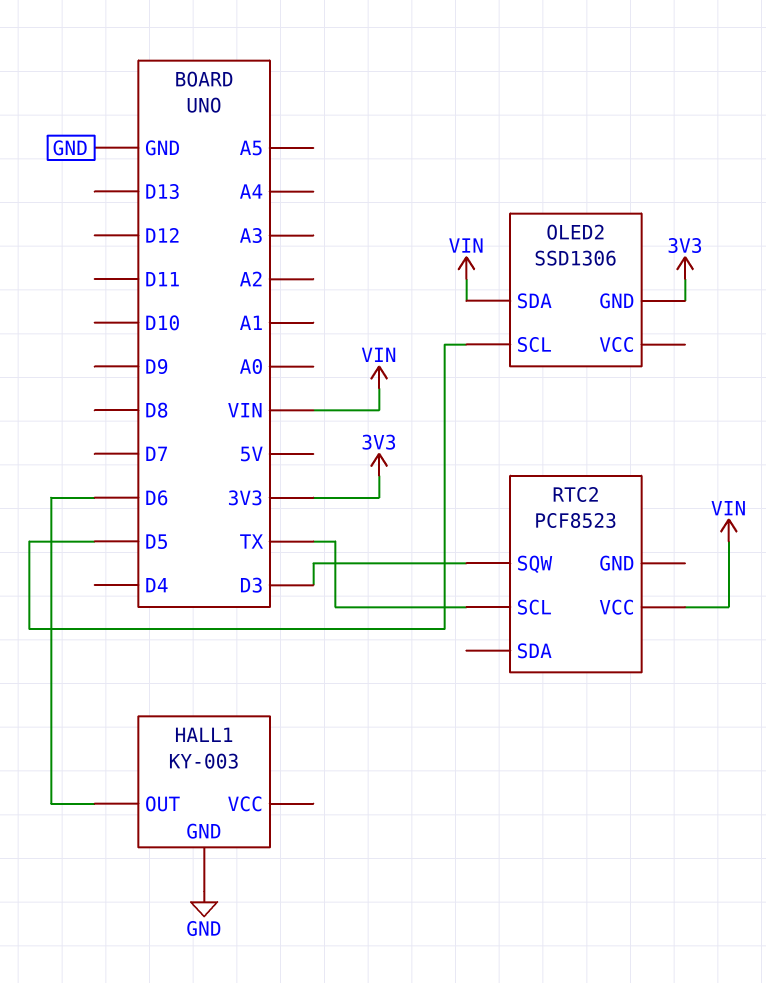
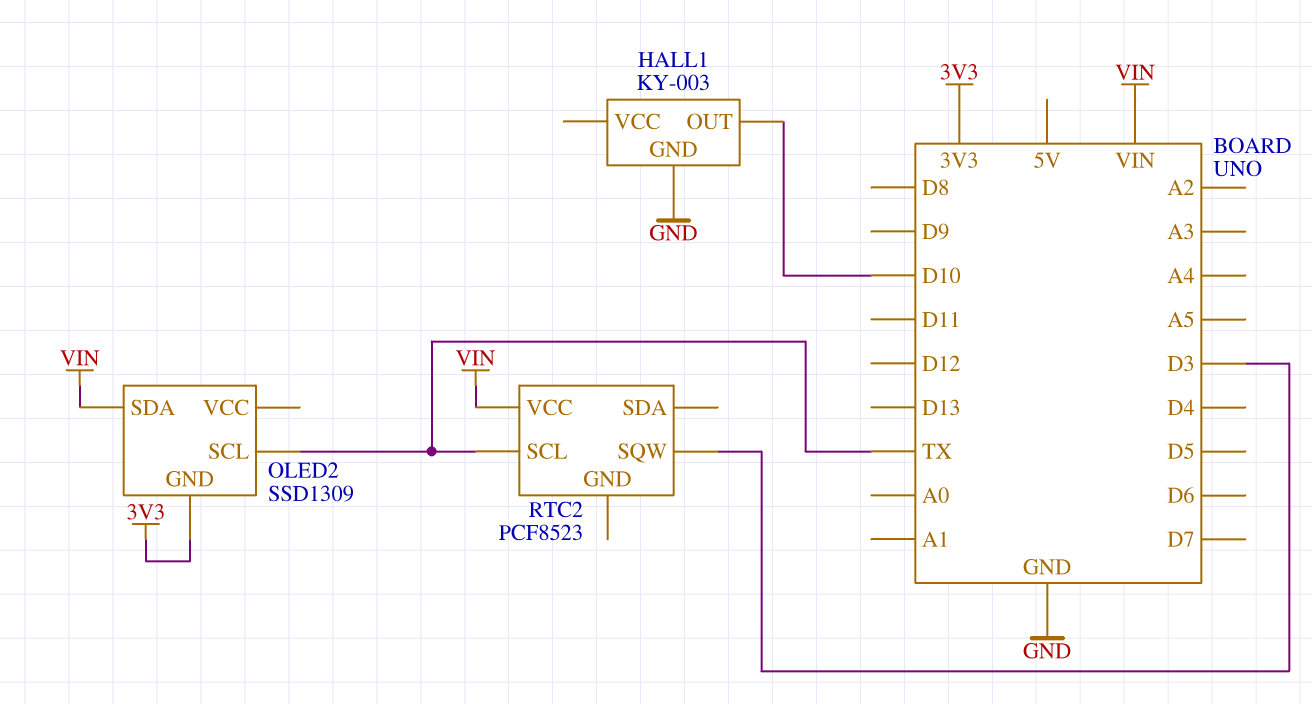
HALL1 pin OUT: D6 -> D10
OLED2: SSD1306 -> SSD1309
OLED2 pin SCL: D5 -> TX

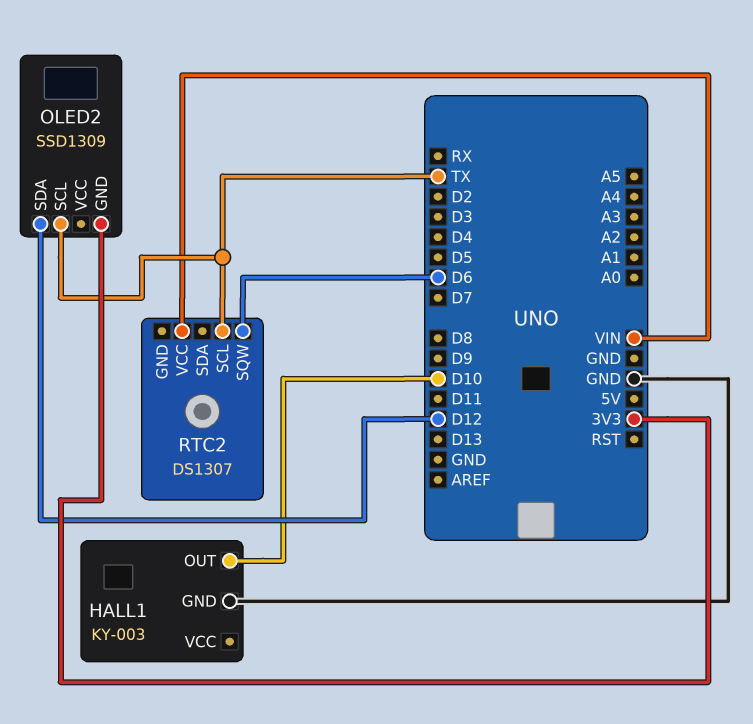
OLED2 pin SDA: VIN -> D12
RTC2: PCF8523 -> DS1307
RTC2 pin SQW: D3 -> D6

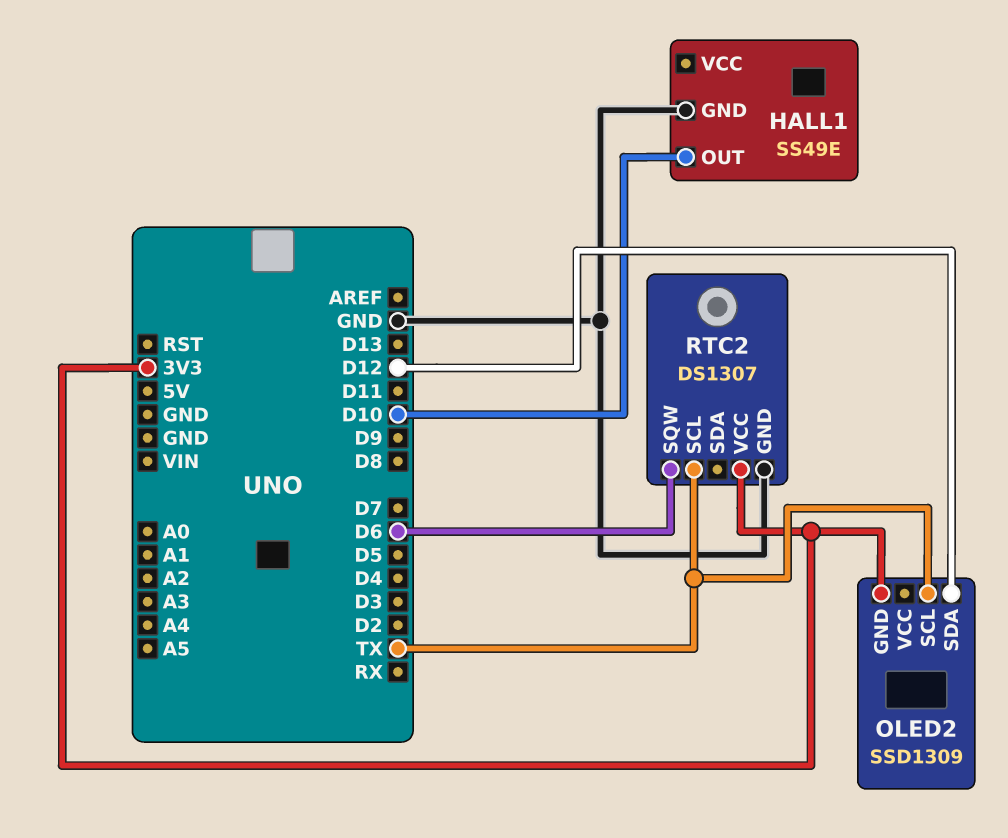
HALL1: KY-003 -> SS49E
RTC2 pin GND: none -> GND
RTC2 pin VCC: VIN -> 3V3

